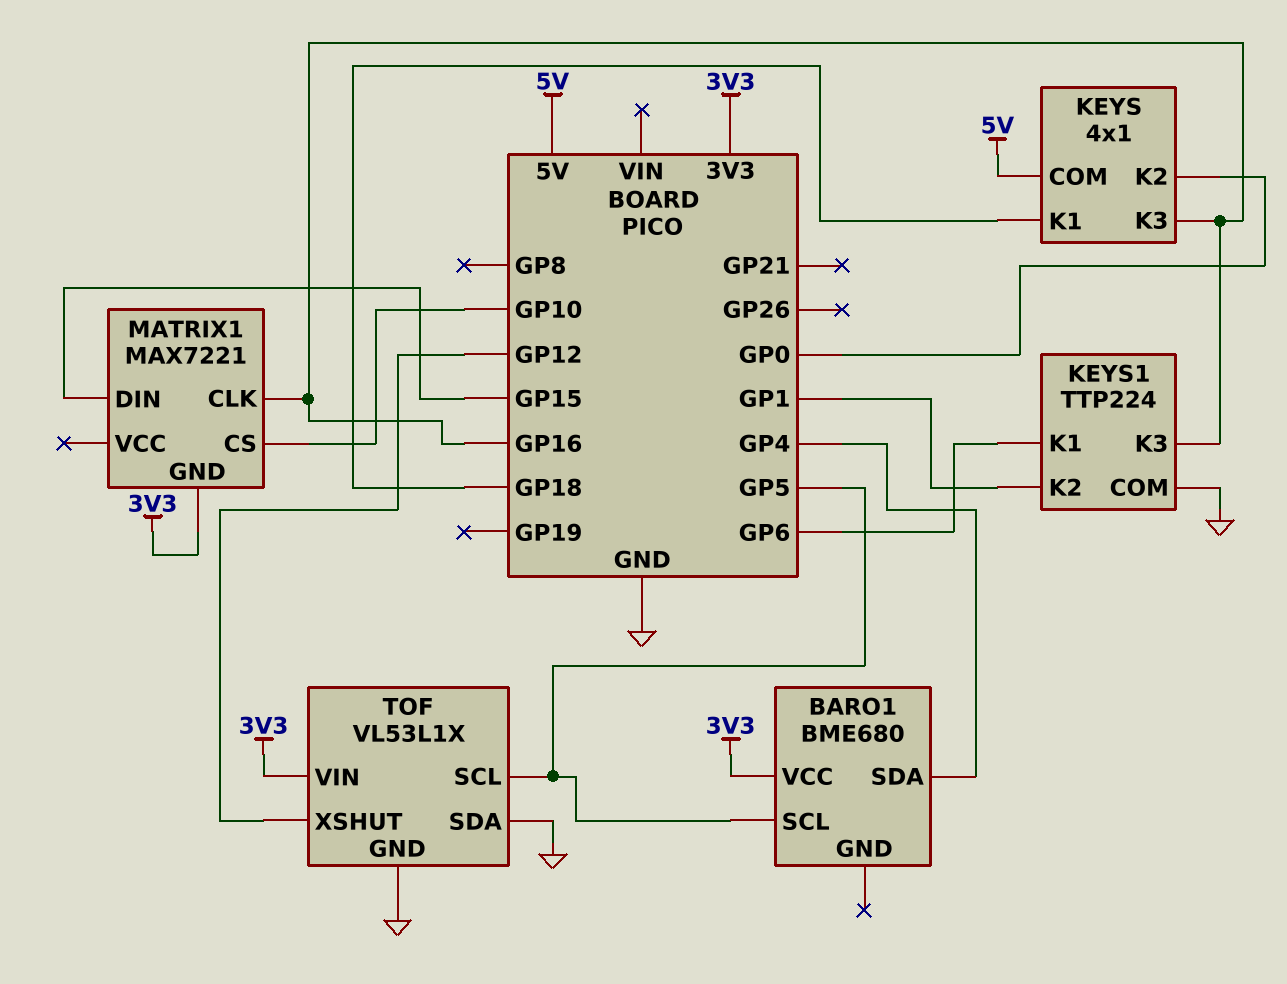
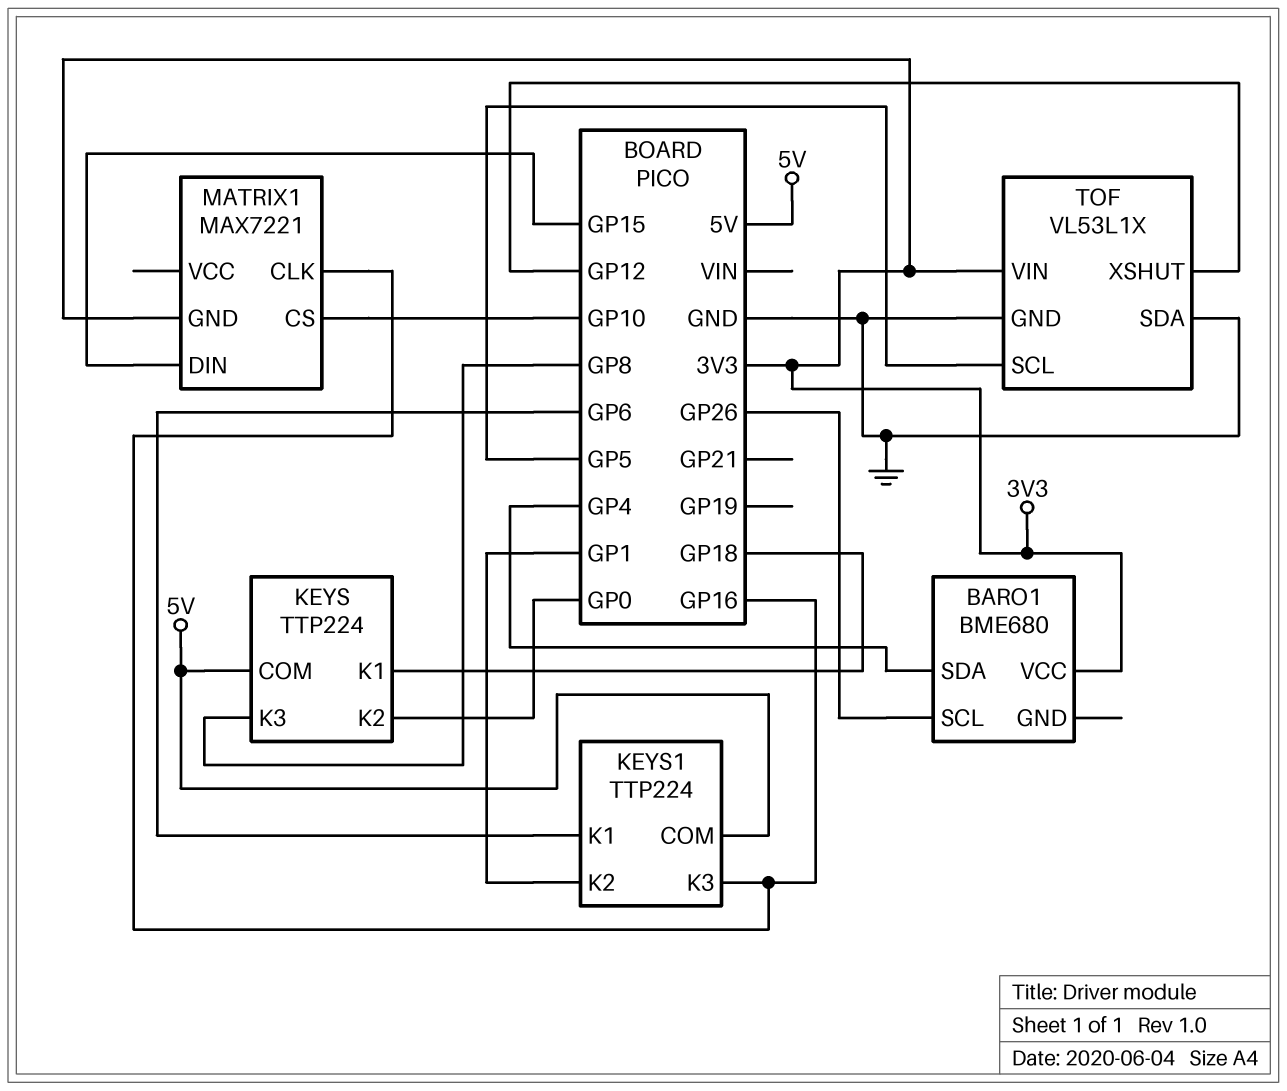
BARO1 pin SCL: GP5 -> GP26
KEYS: 4x1 -> TTP224
KEYS pin K3: GP16 -> GP8
KEYS1 pin COM: GND -> 5V

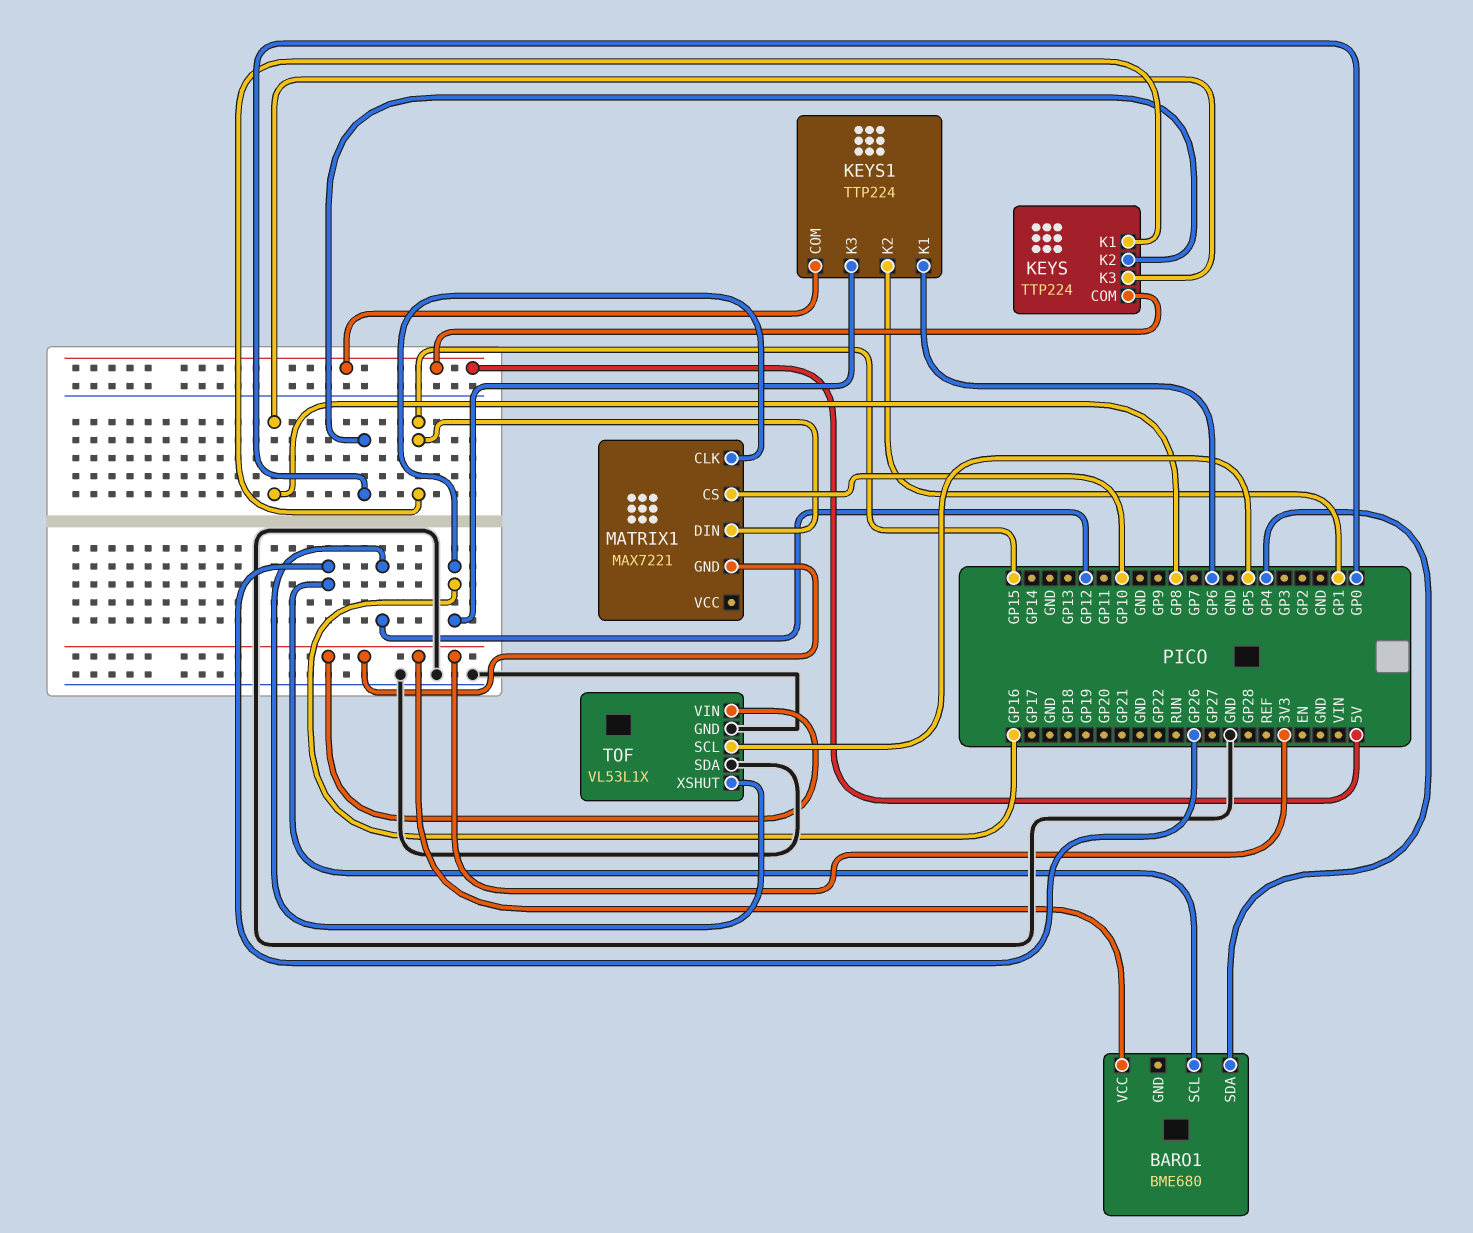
KEYS pin K1: GP18 -> GP15

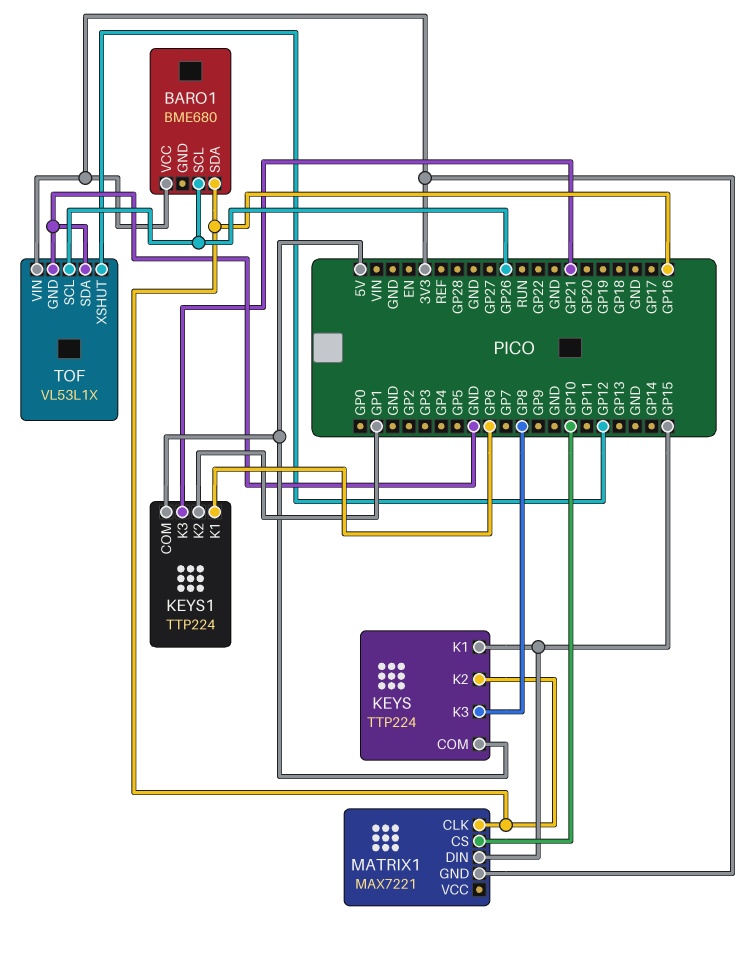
BARO1 pin SDA: GP4 -> GP16
KEYS pin K2: GP0 -> GP16
KEYS1 pin K3: GP16 -> GP21
TOF pin SCL: GP5 -> GP26

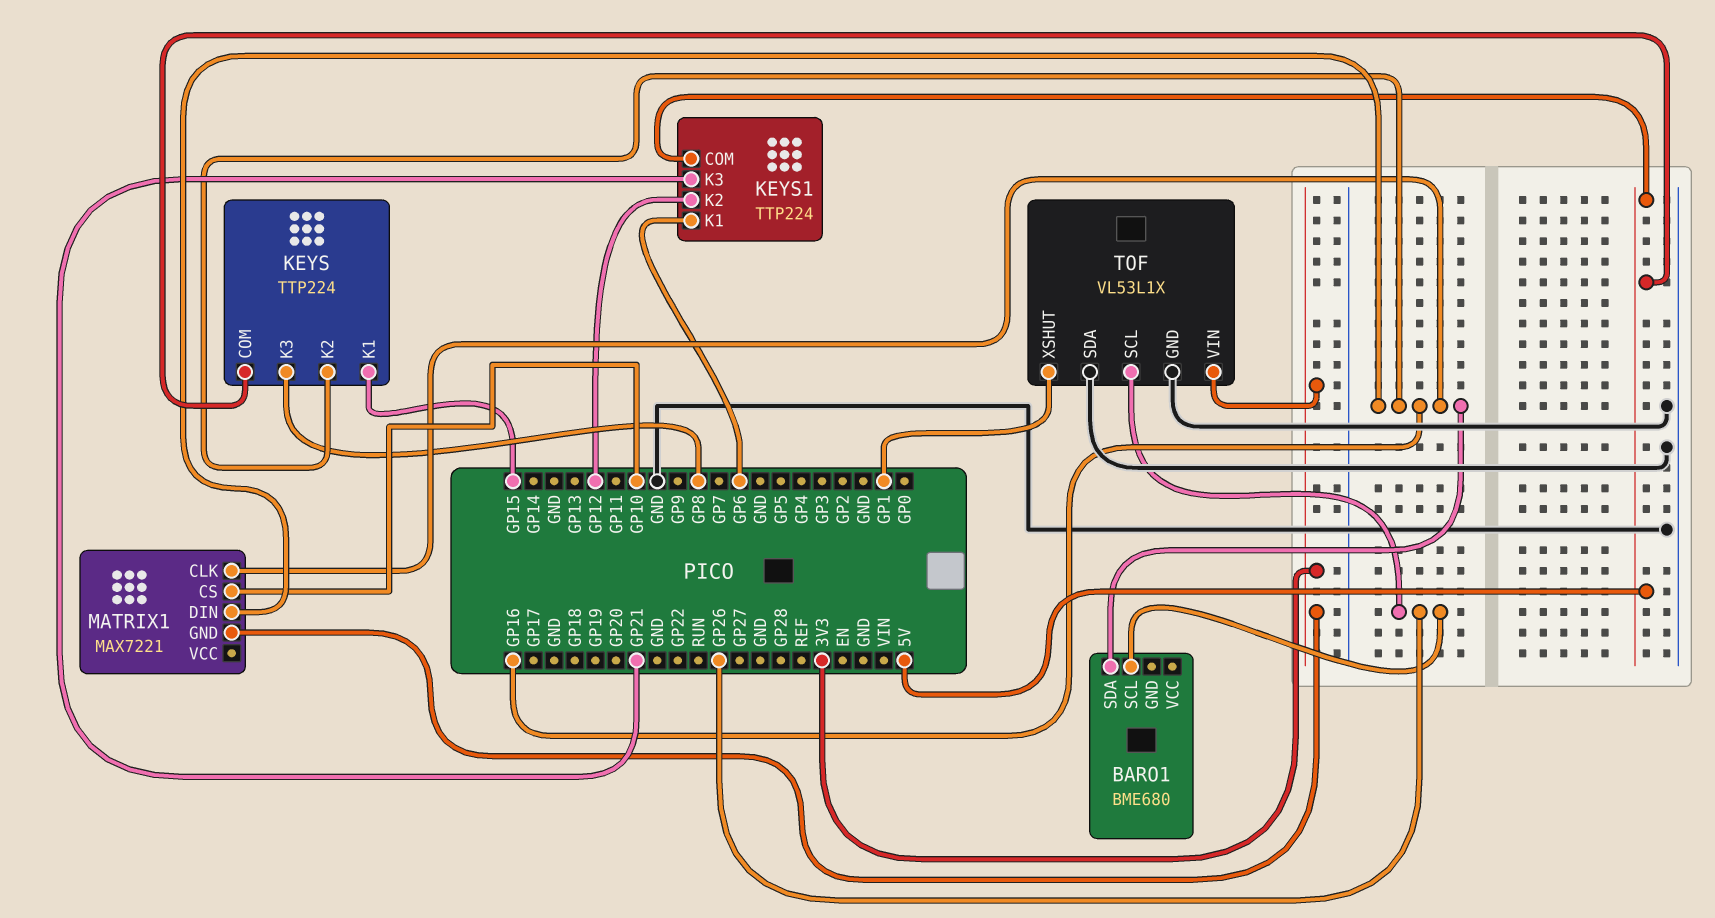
BARO1 pin VCC: 3V3 -> none
KEYS1 pin K2: GP1 -> GP12
MATRIX1 pin DIN: GP15 -> GP16
TOF pin XSHUT: GP12 -> GP1

